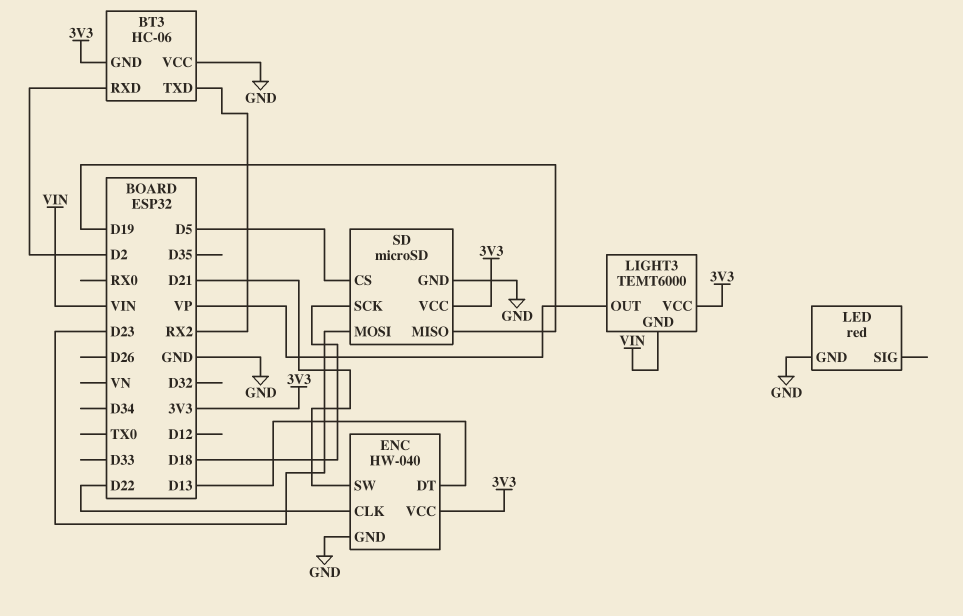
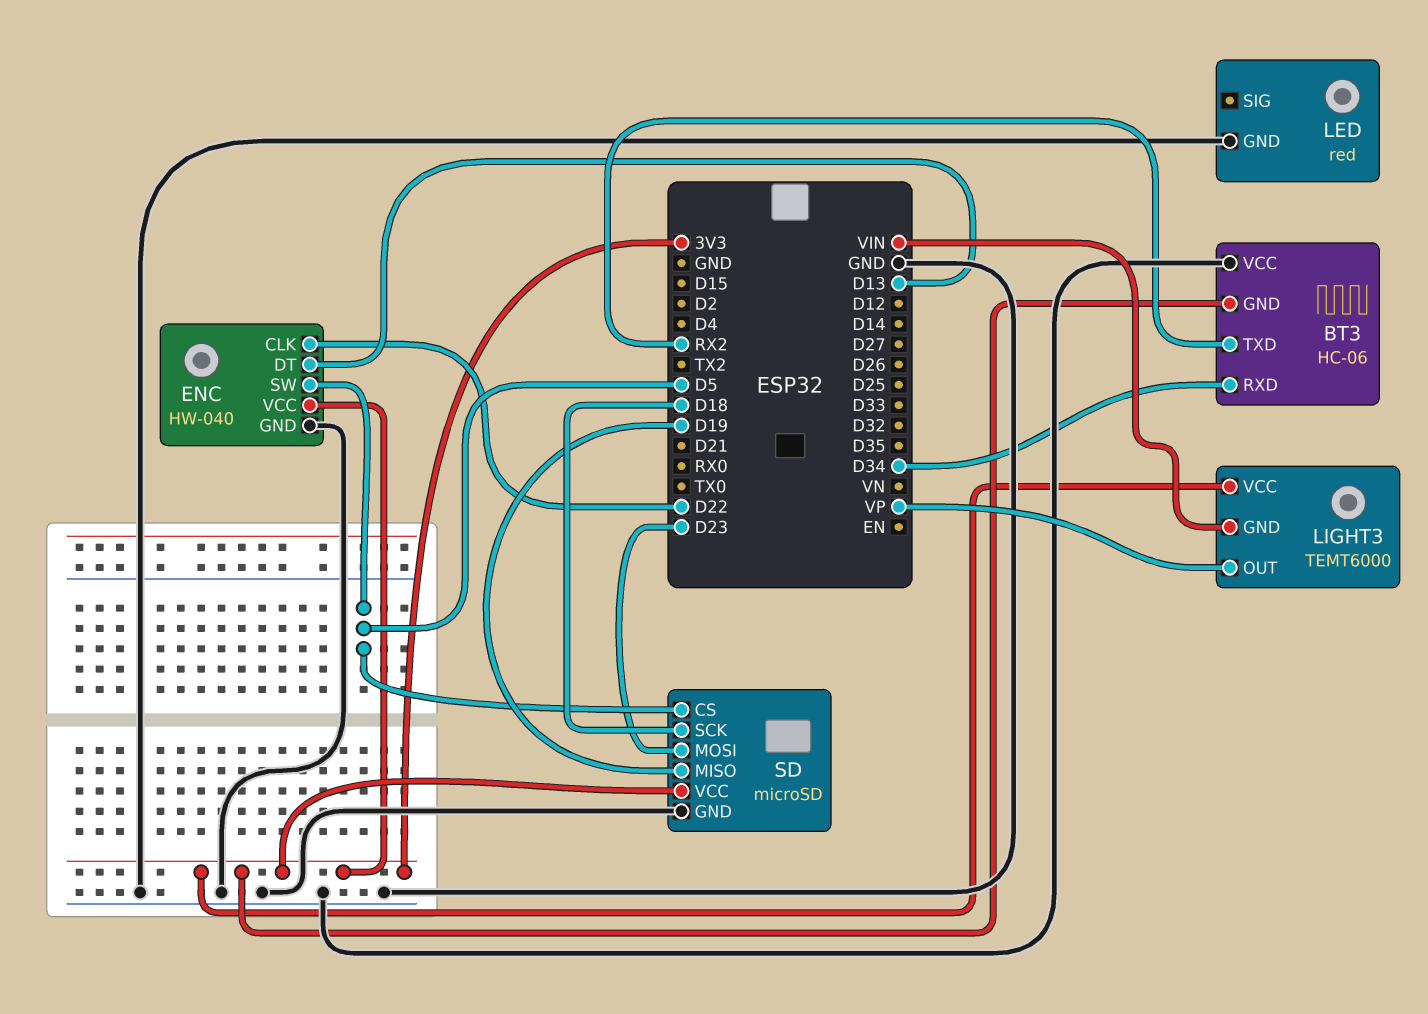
BT3 pin RXD: D2 -> D34
ENC pin SW: D21 -> D5

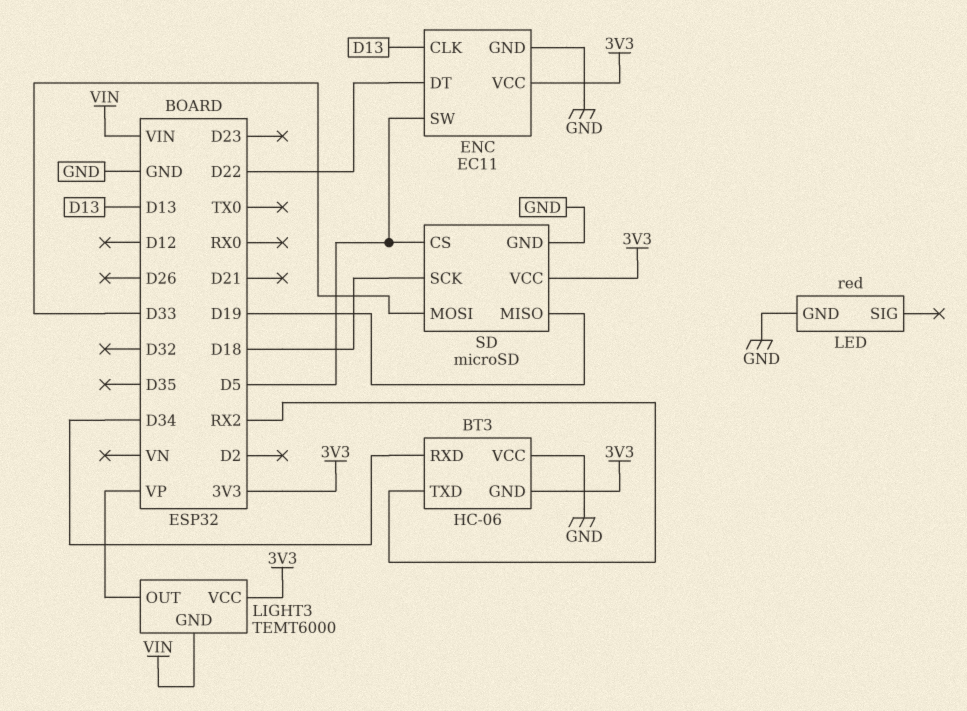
ENC: HW-040 -> EC11
ENC pin CLK: D22 -> D13
ENC pin DT: D13 -> D22
SD pin MOSI: D23 -> D33

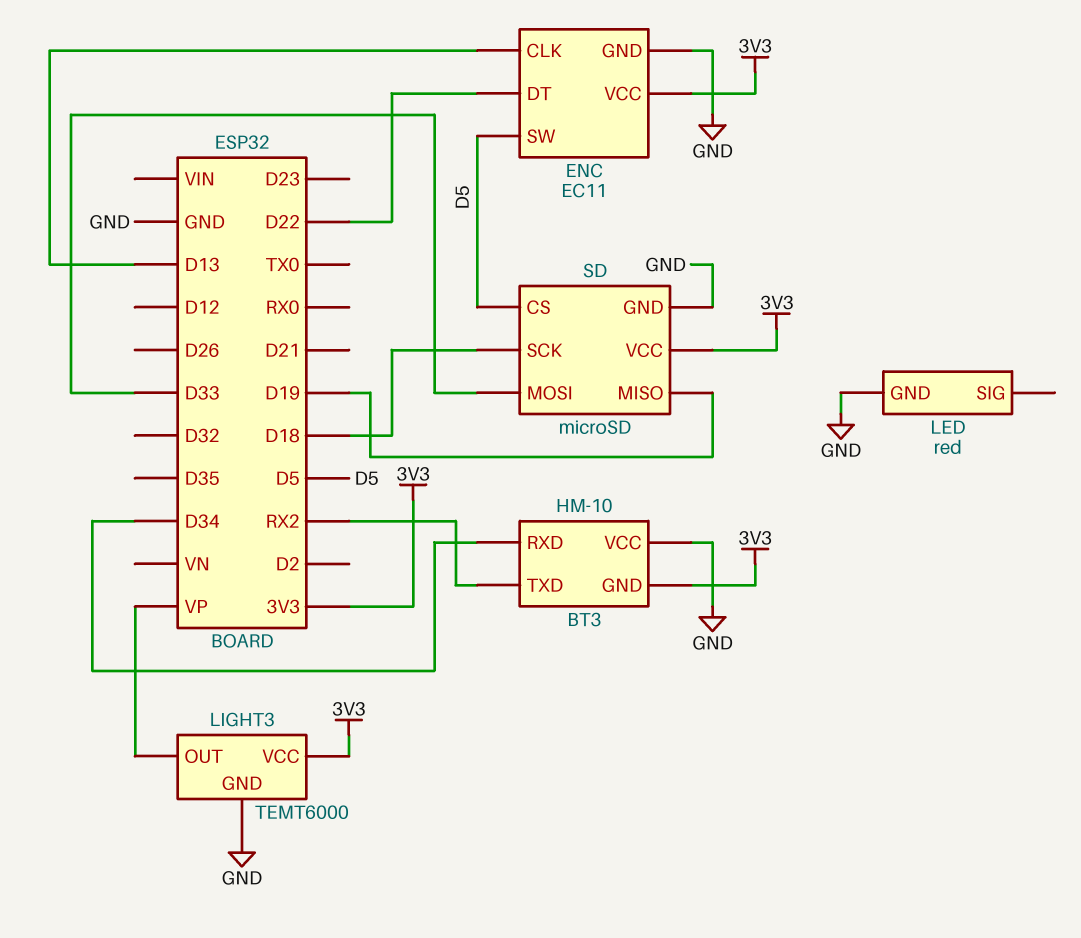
BT3: HC-06 -> HM-10
LIGHT3 pin GND: VIN -> GND

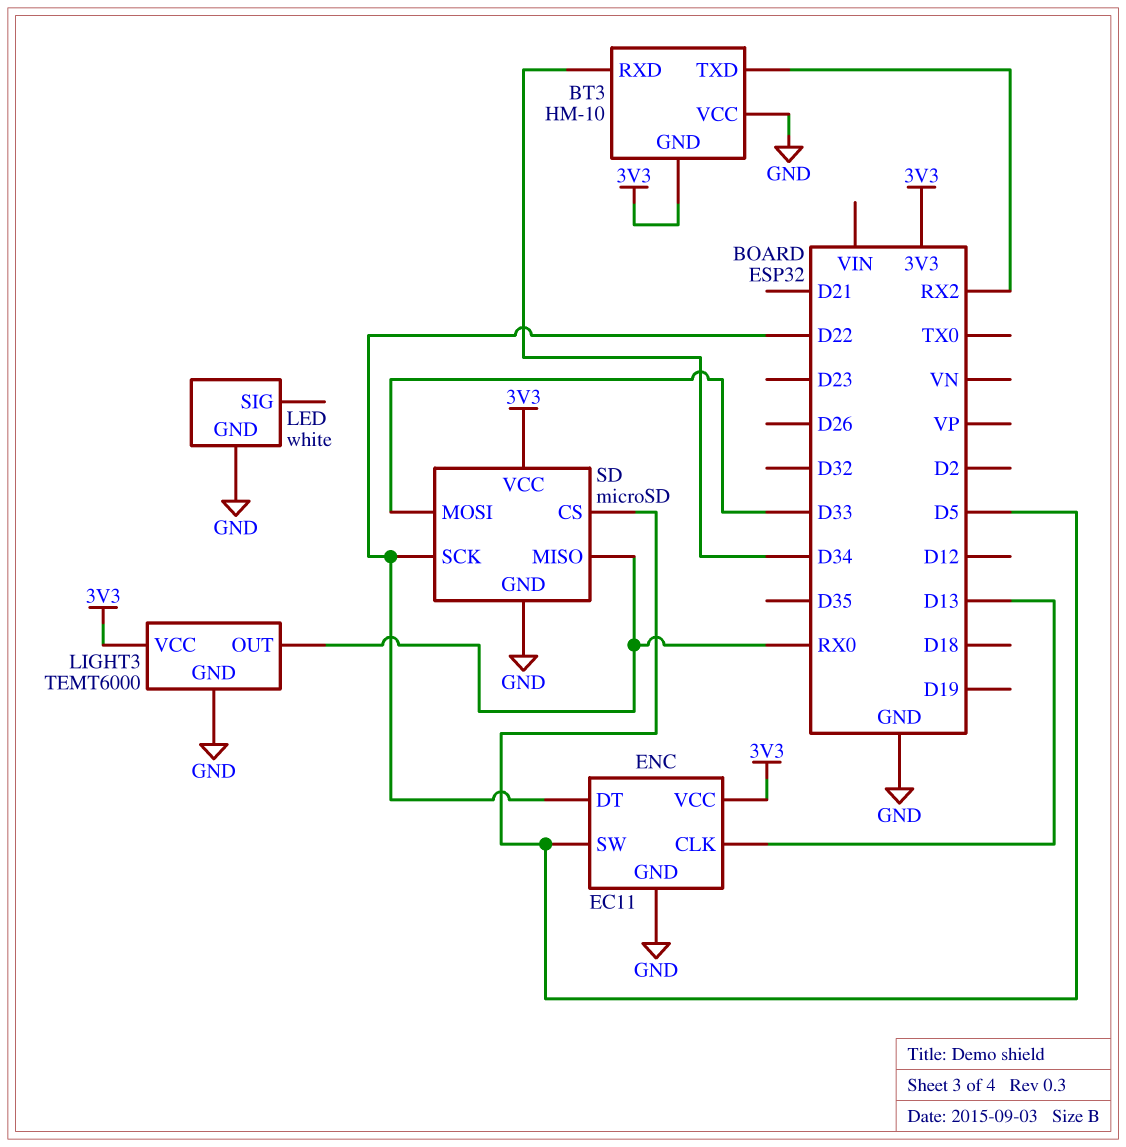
LED: red -> white
LIGHT3 pin OUT: VP -> RX0
SD pin MISO: D19 -> RX0
SD pin SCK: D18 -> D22

